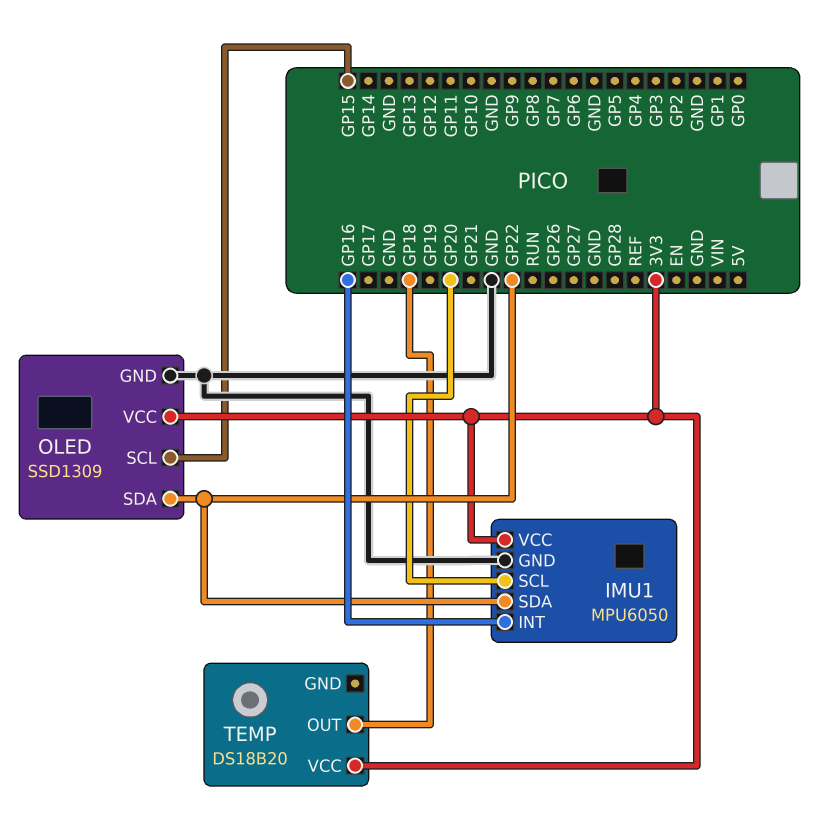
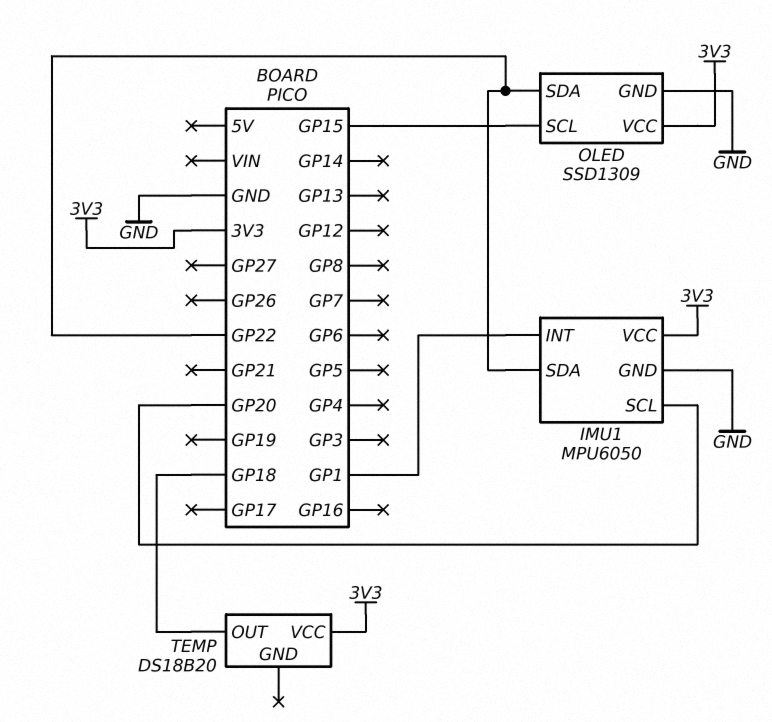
IMU1 pin INT: GP16 -> GP1

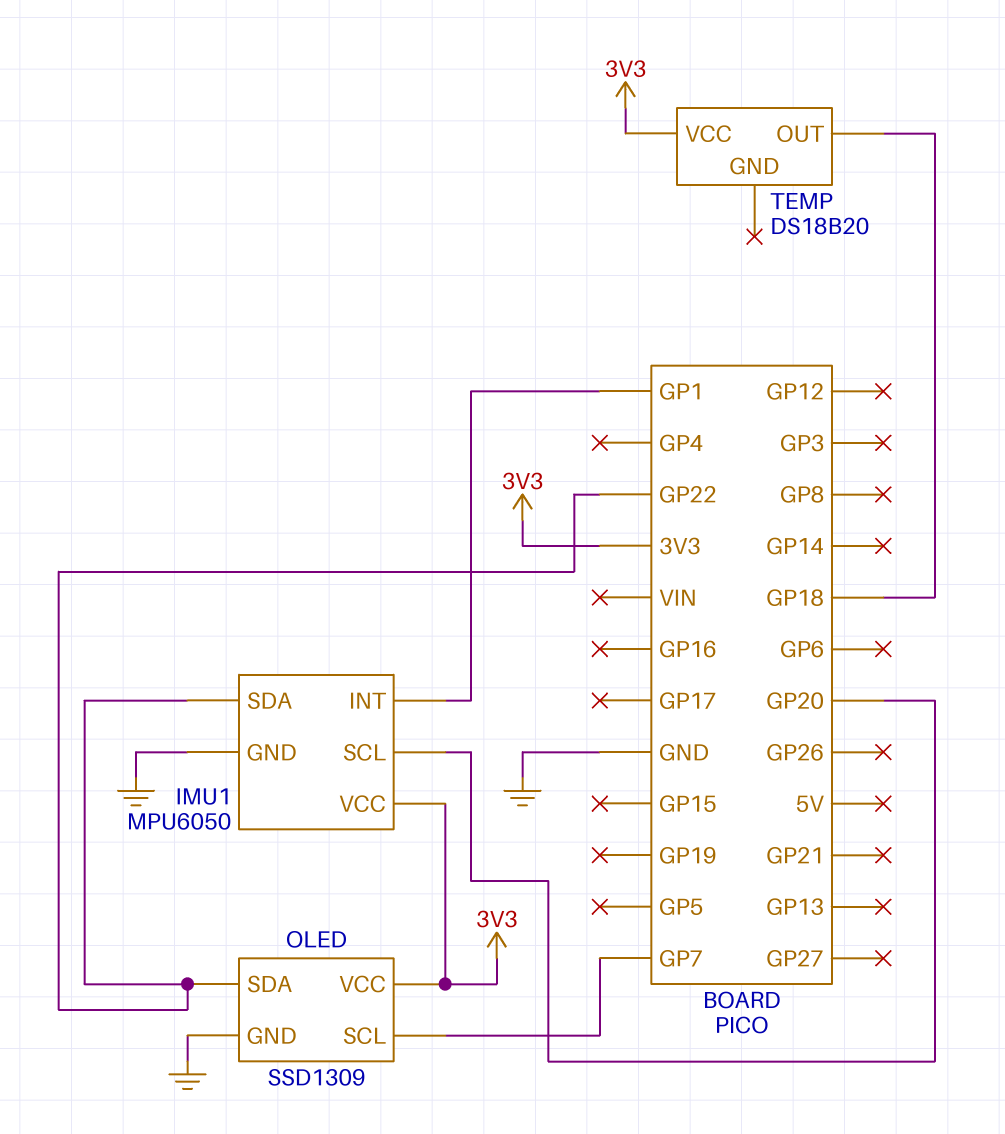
OLED pin SCL: GP15 -> GP7

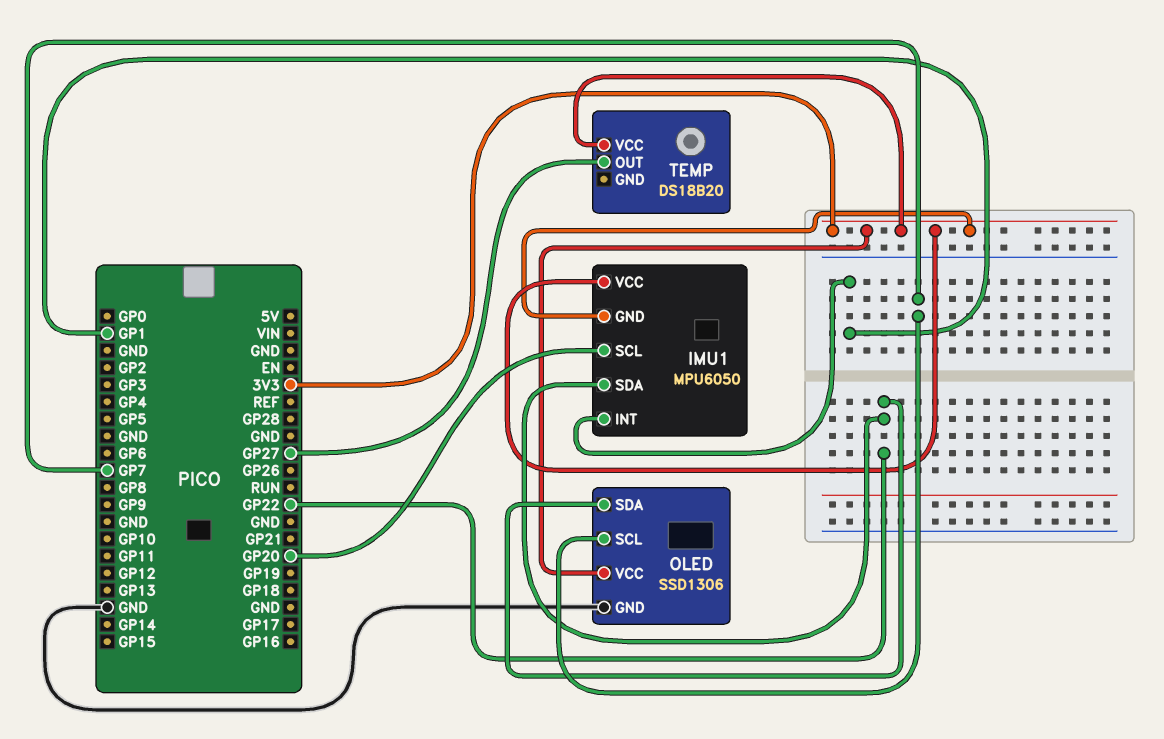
IMU1 pin GND: GND -> 3V3
OLED: SSD1309 -> SSD1306
TEMP pin OUT: GP18 -> GP27

